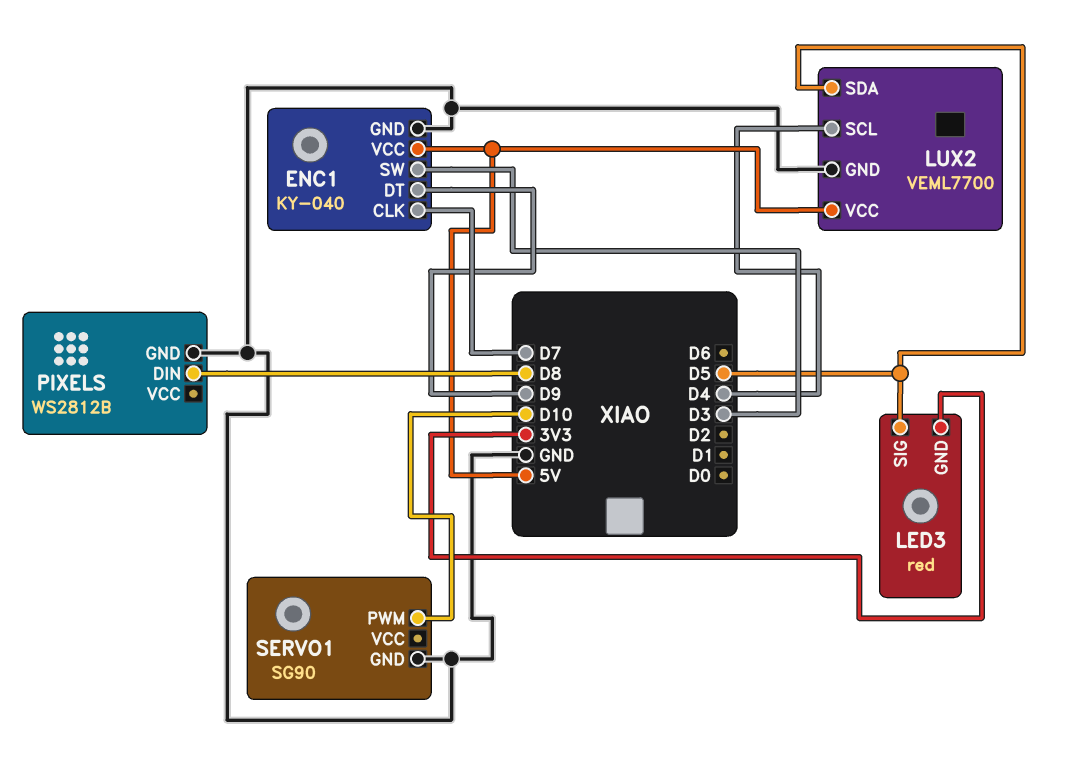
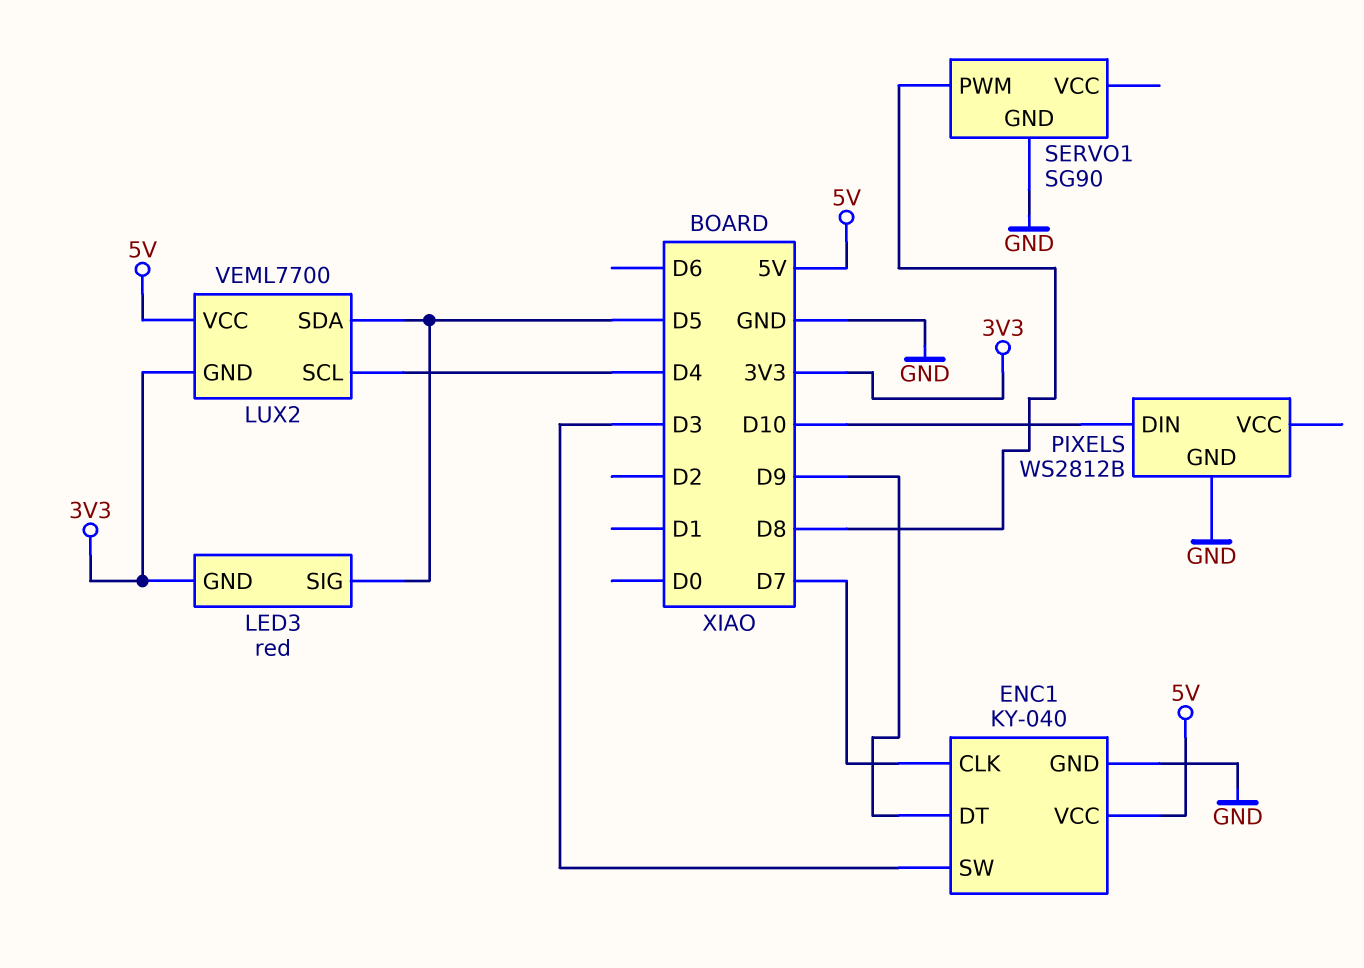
LUX2 pin GND: GND -> 3V3
PIXELS pin DIN: D8 -> D10
SERVO1 pin PWM: D10 -> D8

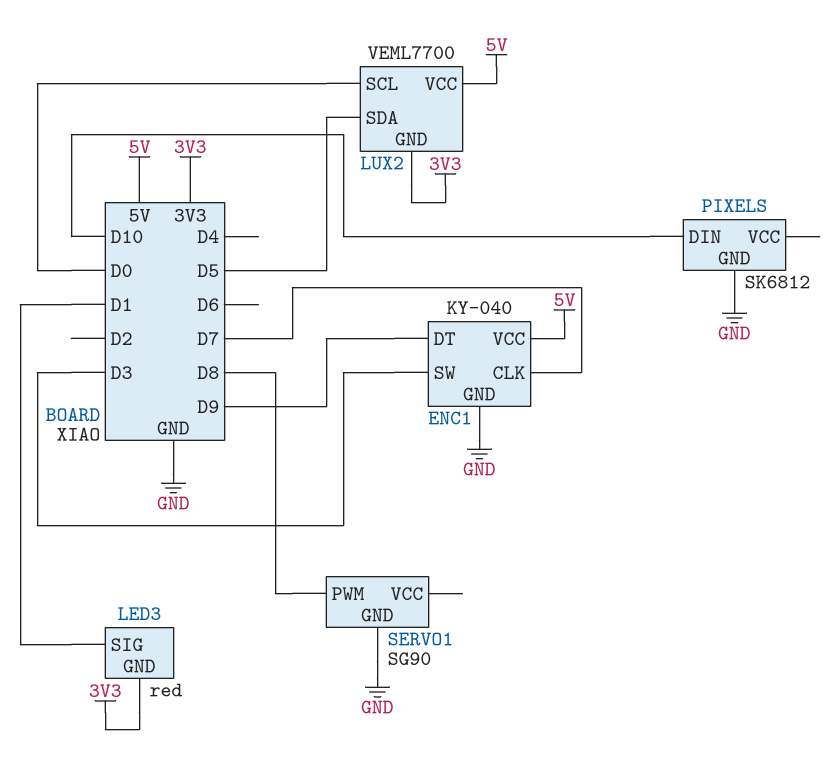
LED3 pin SIG: D5 -> D1
LUX2 pin SCL: D4 -> D0
PIXELS: WS2812B -> SK6812

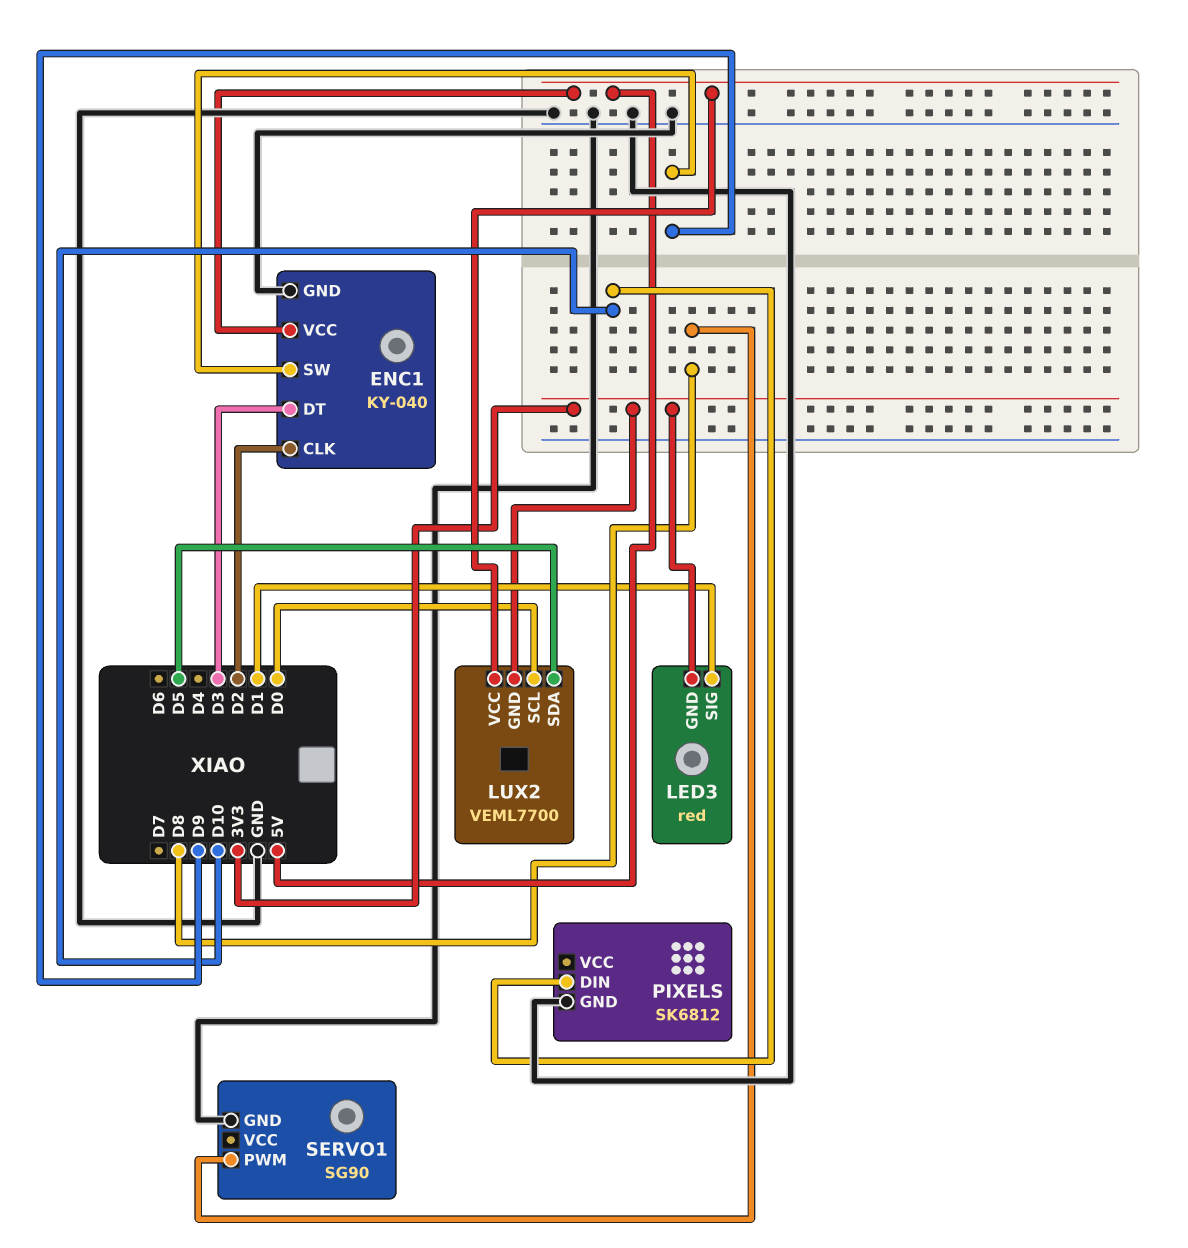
ENC1 pin CLK: D7 -> D2
ENC1 pin DT: D9 -> D3
ENC1 pin SW: D3 -> D9

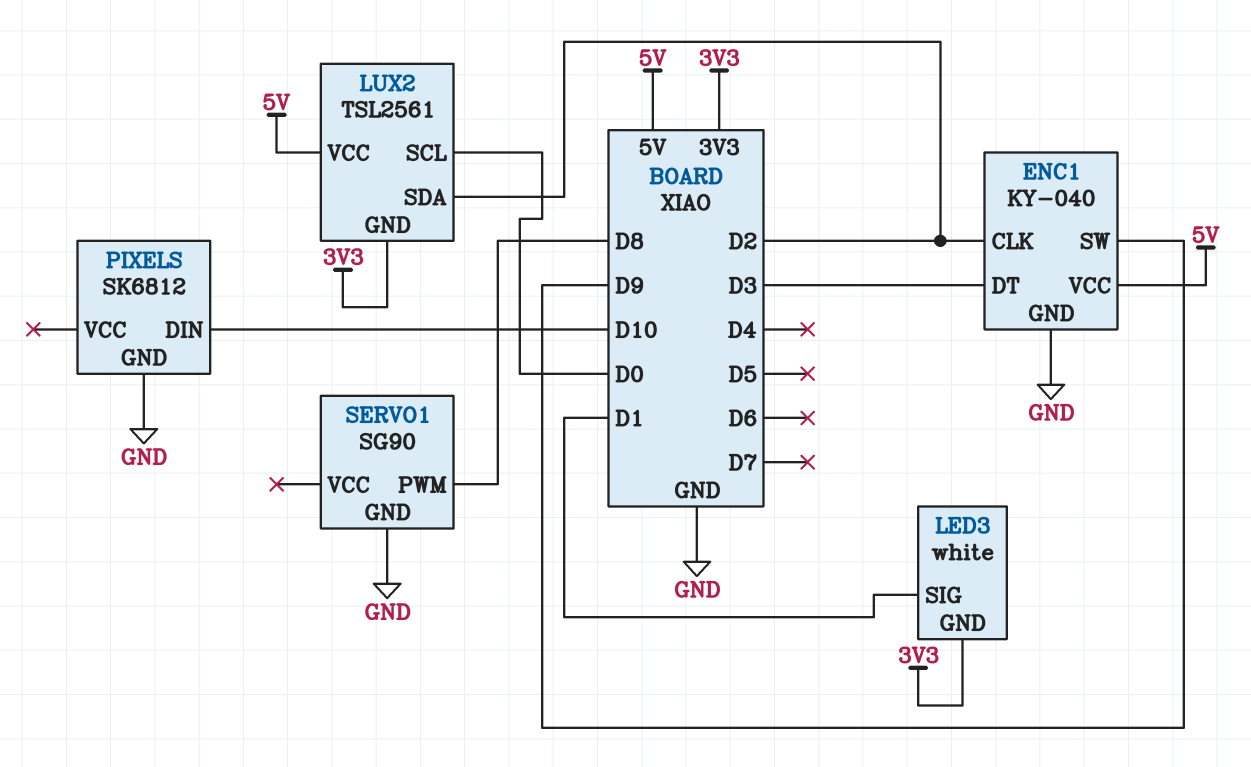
LED3: red -> white
LUX2: VEML7700 -> TSL2561
LUX2 pin SDA: D5 -> D2

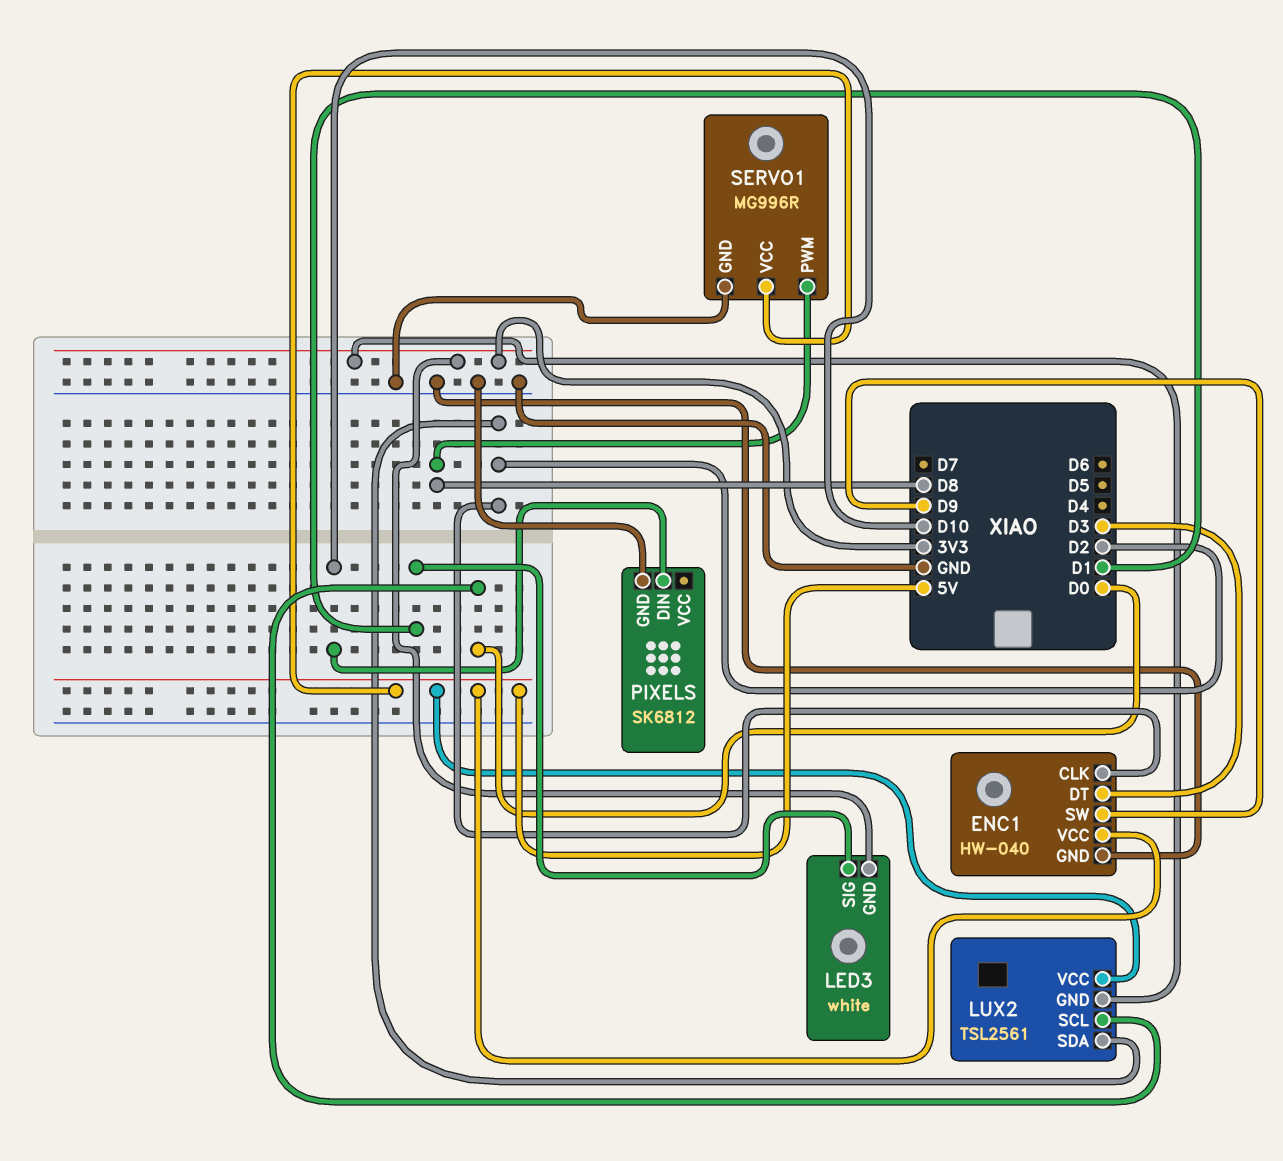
ENC1: KY-040 -> HW-040
SERVO1: SG90 -> MG996R
SERVO1 pin VCC: none -> 5V

